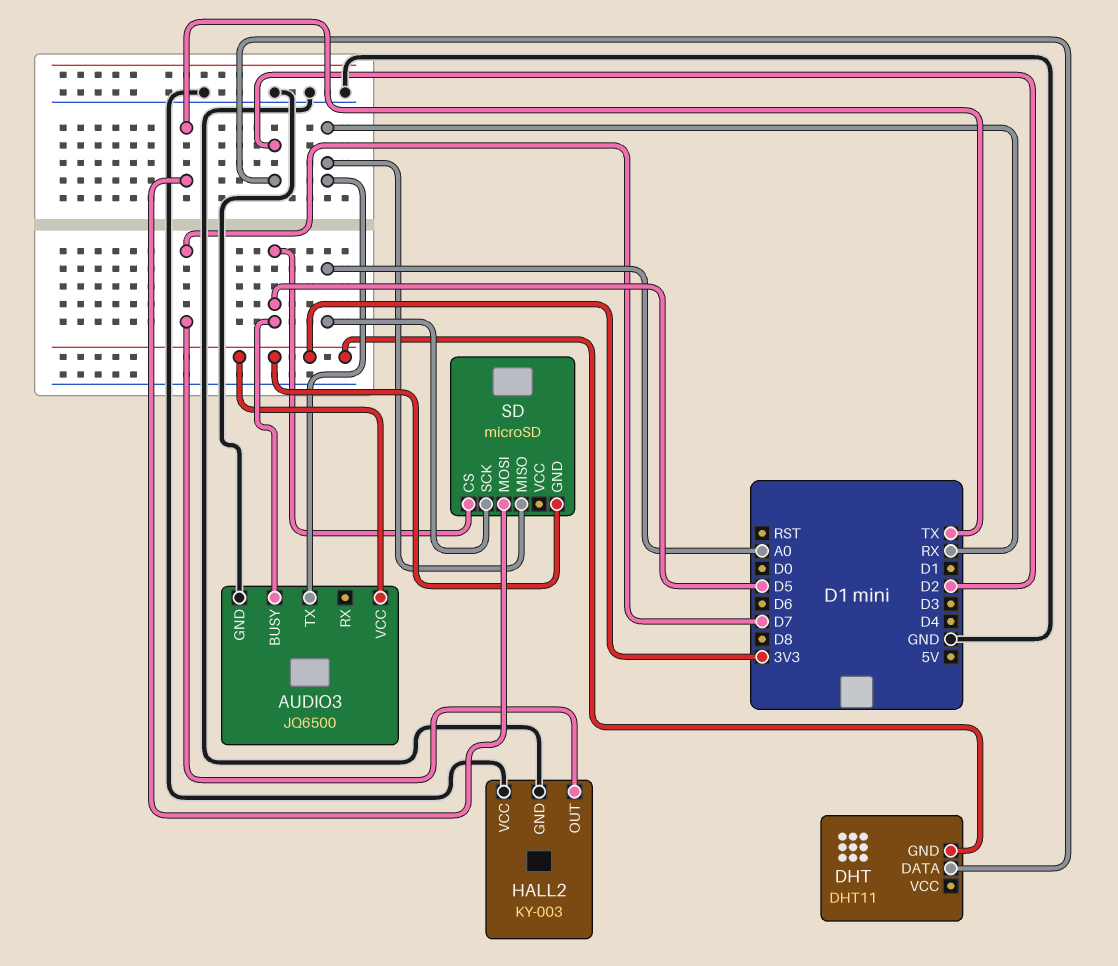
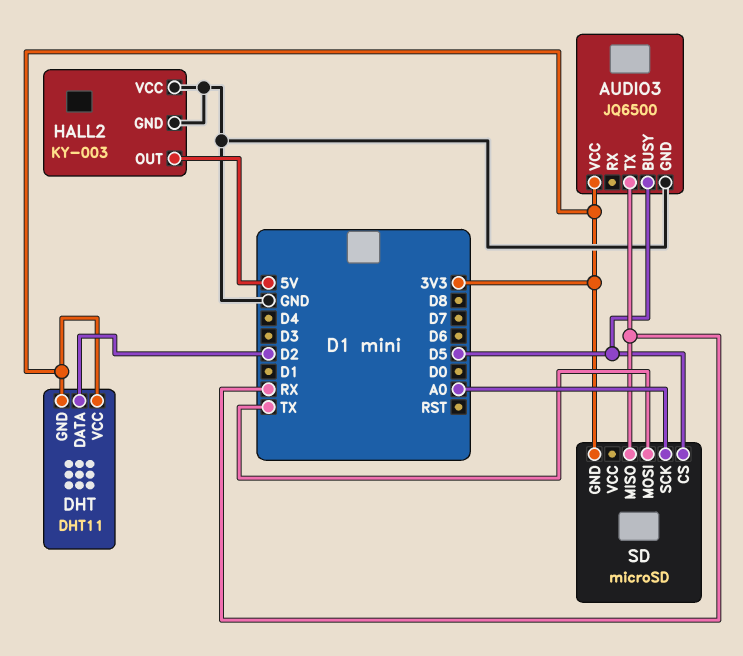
DHT pin VCC: none -> 3V3
HALL2 pin OUT: D7 -> 5V

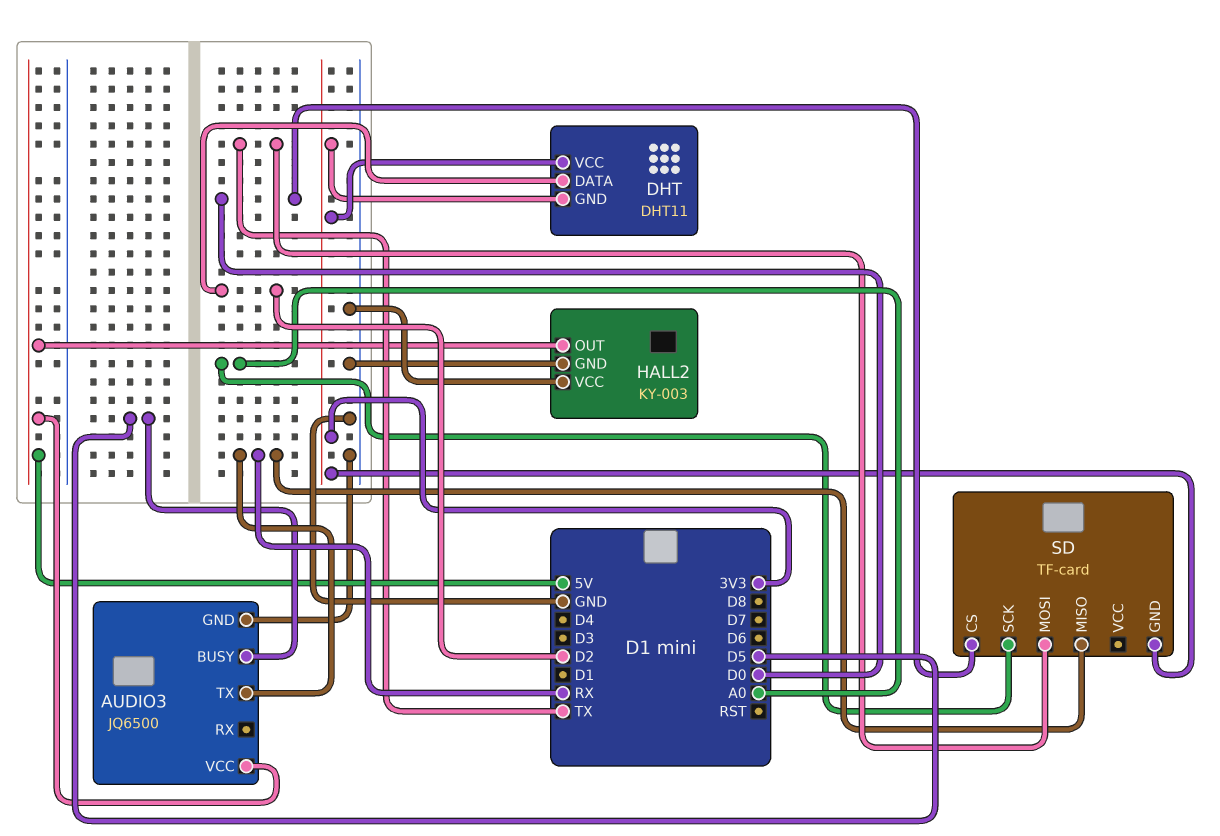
AUDIO3 pin VCC: 3V3 -> 5V
SD: microSD -> TF-card
SD pin CS: D5 -> D0

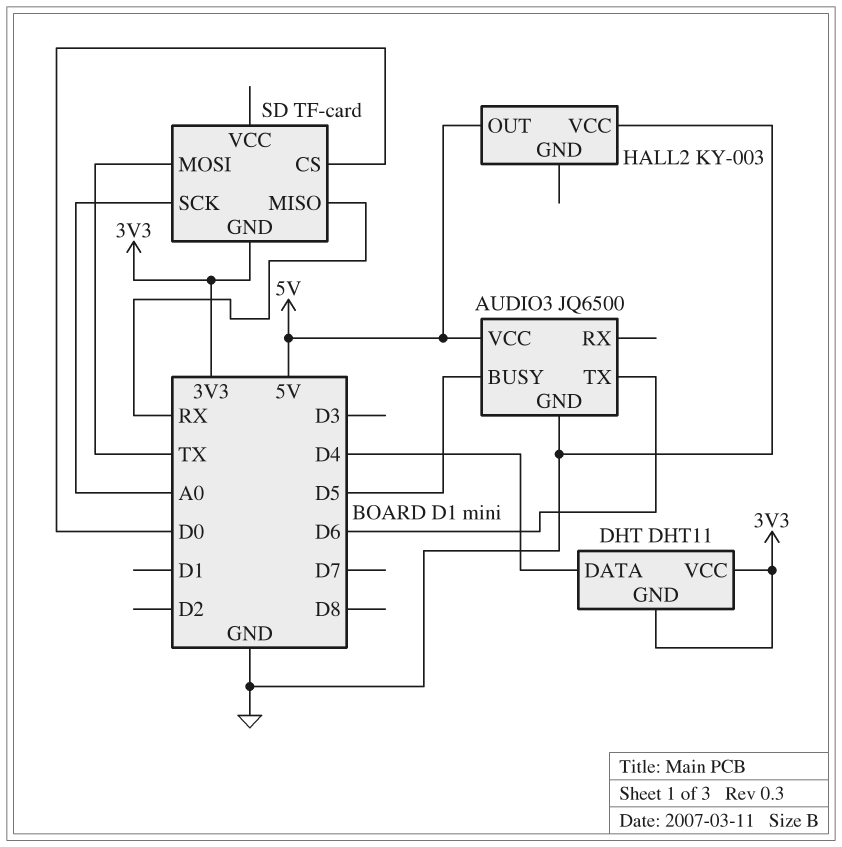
AUDIO3 pin TX: RX -> D6
DHT pin DATA: D2 -> D4
HALL2 pin GND: GND -> none

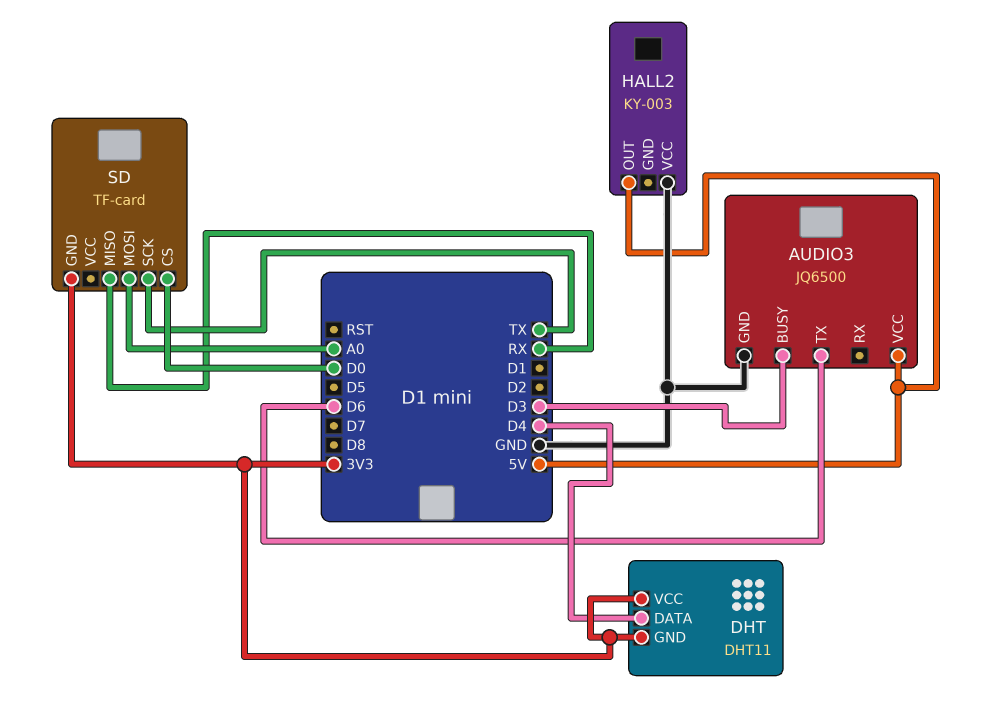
AUDIO3 pin BUSY: D5 -> D3
SD pin MOSI: TX -> A0
SD pin SCK: A0 -> TX

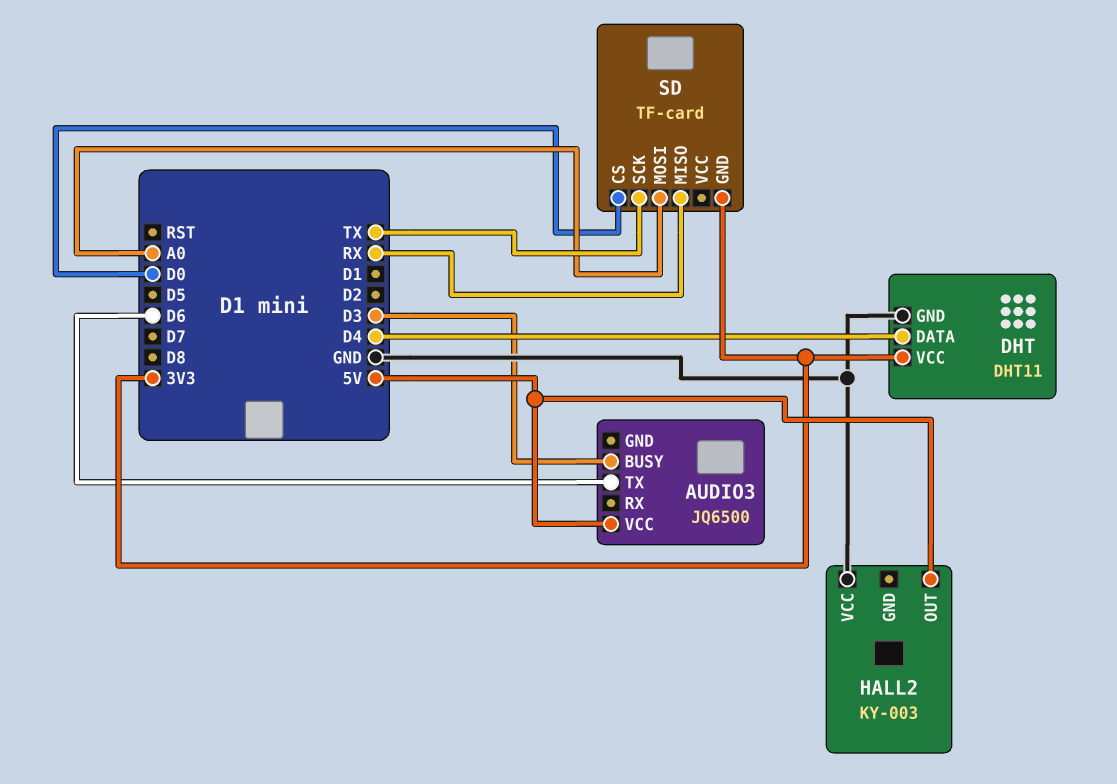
AUDIO3 pin GND: GND -> none
DHT pin GND: 3V3 -> GND

